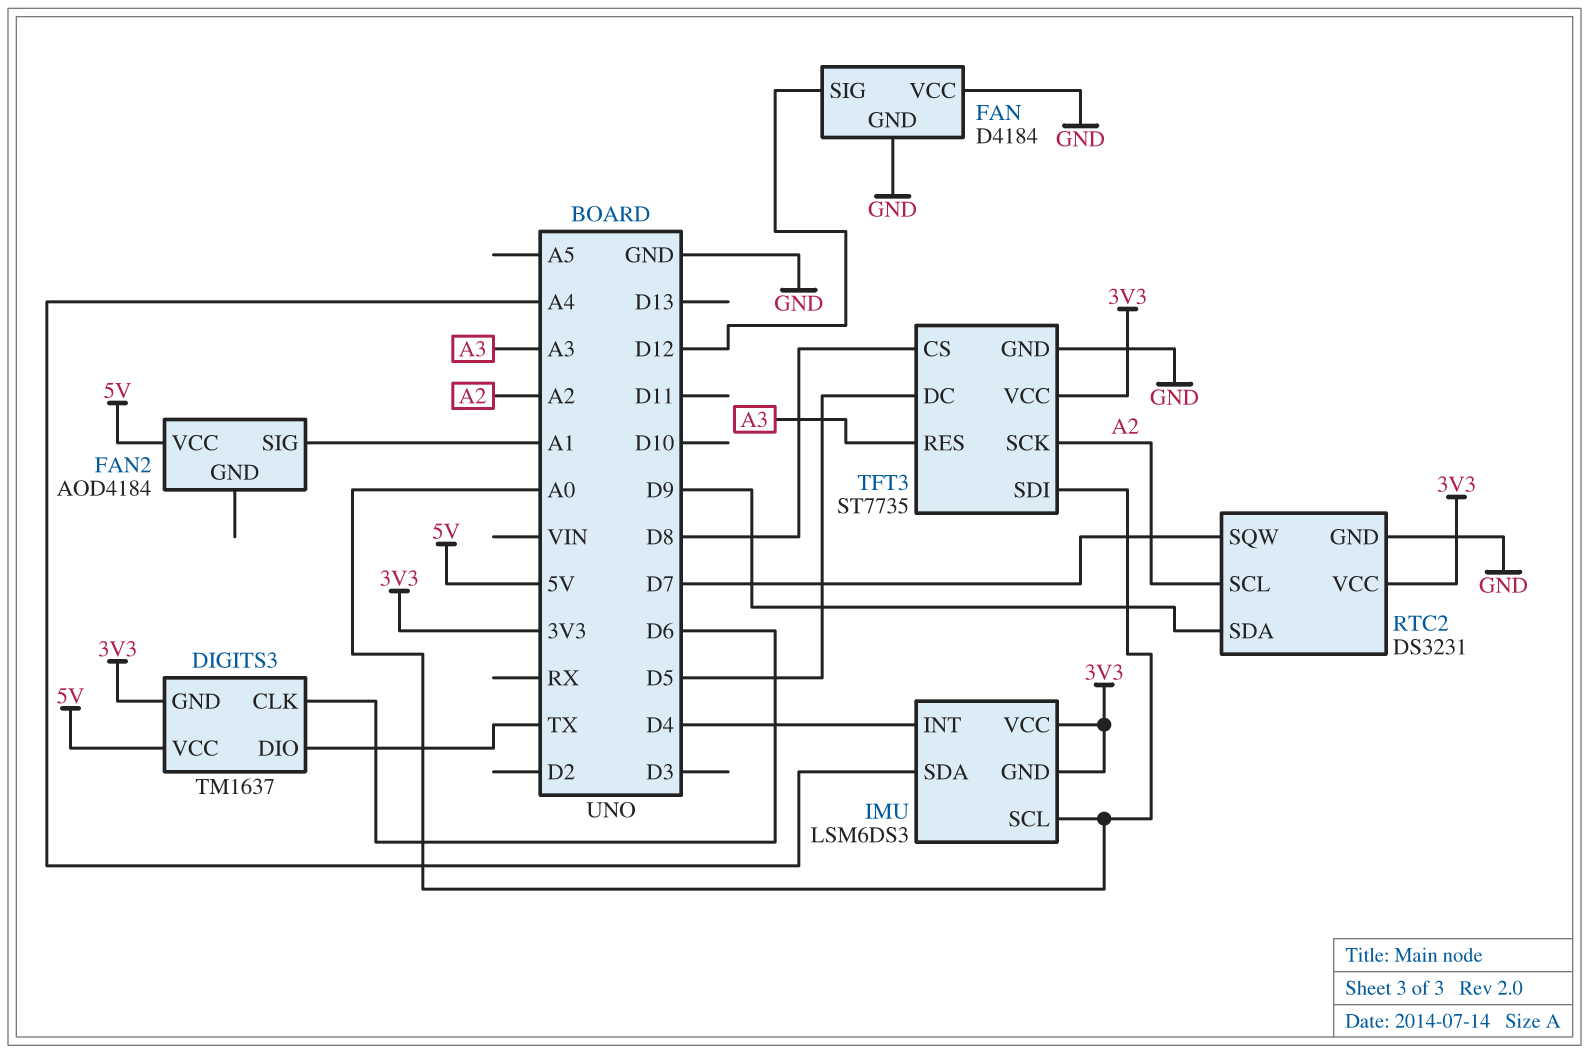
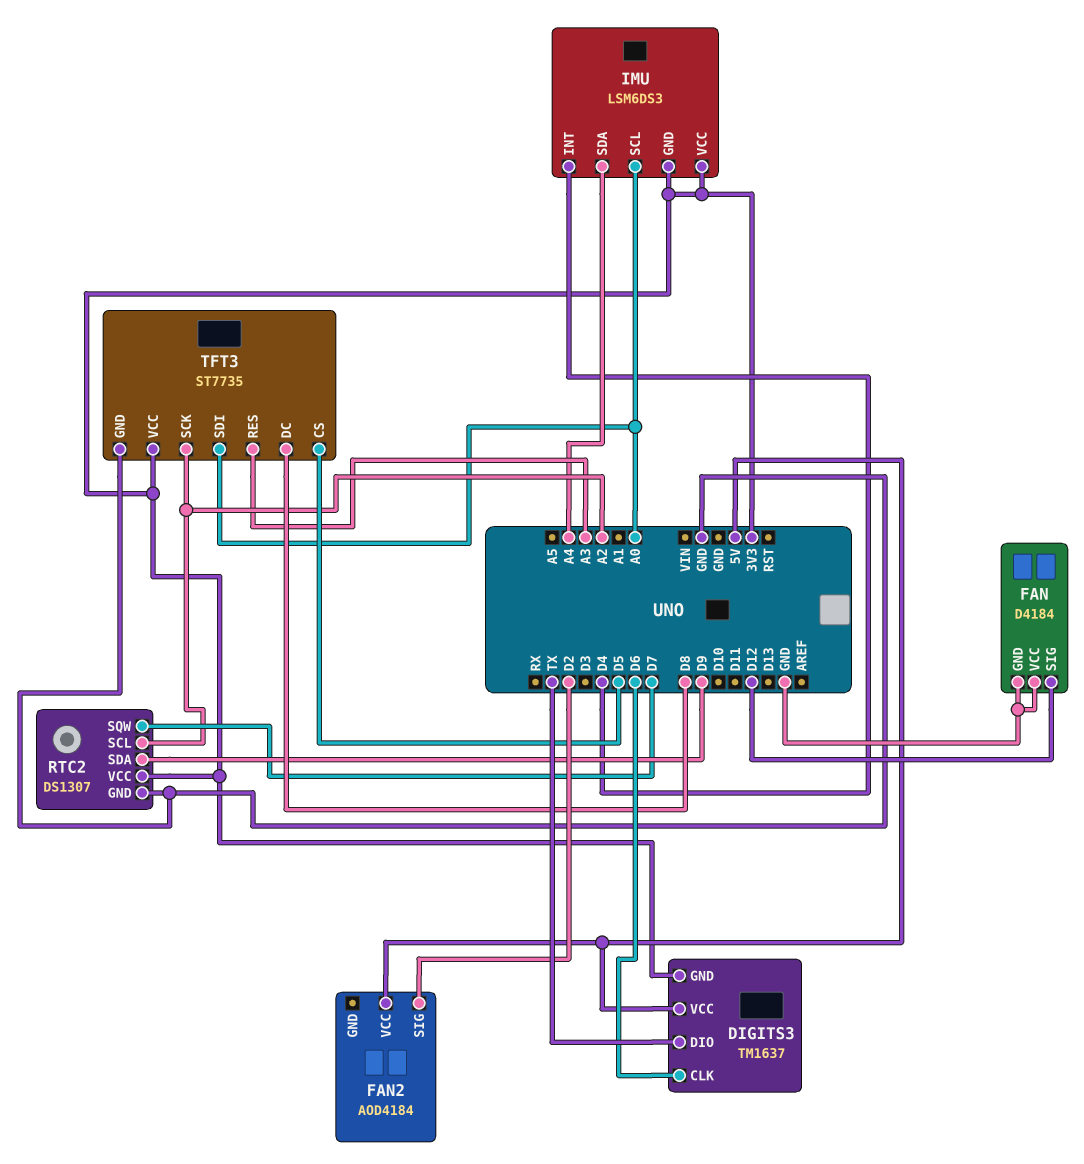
FAN2 pin SIG: A1 -> D2
RTC2: DS3231 -> DS1307
TFT3 pin CS: D8 -> D5
TFT3 pin DC: D5 -> D8

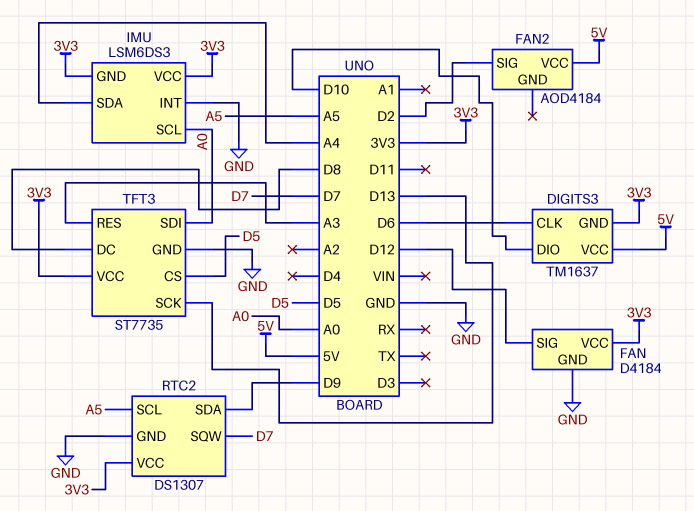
DIGITS3 pin DIO: TX -> D10
FAN pin VCC: GND -> 3V3
IMU pin INT: D4 -> GND
RTC2 pin SCL: A2 -> A5
TFT3 pin SCK: A2 -> D13

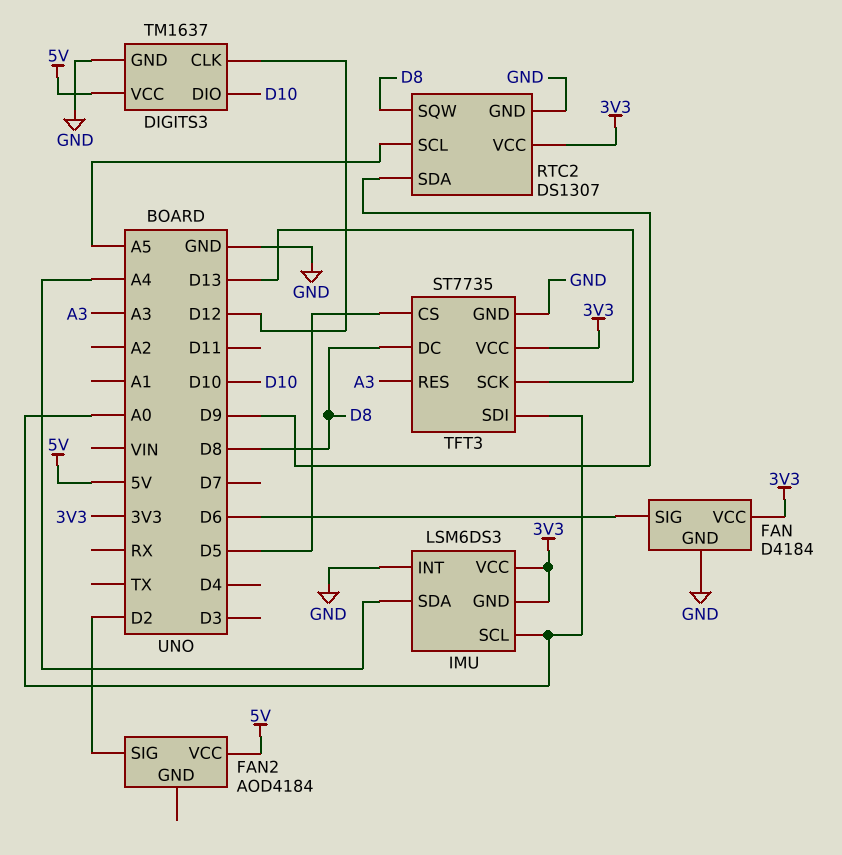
DIGITS3 pin CLK: D6 -> D12
DIGITS3 pin GND: 3V3 -> GND
FAN pin SIG: D12 -> D6
RTC2 pin SQW: D7 -> D8

